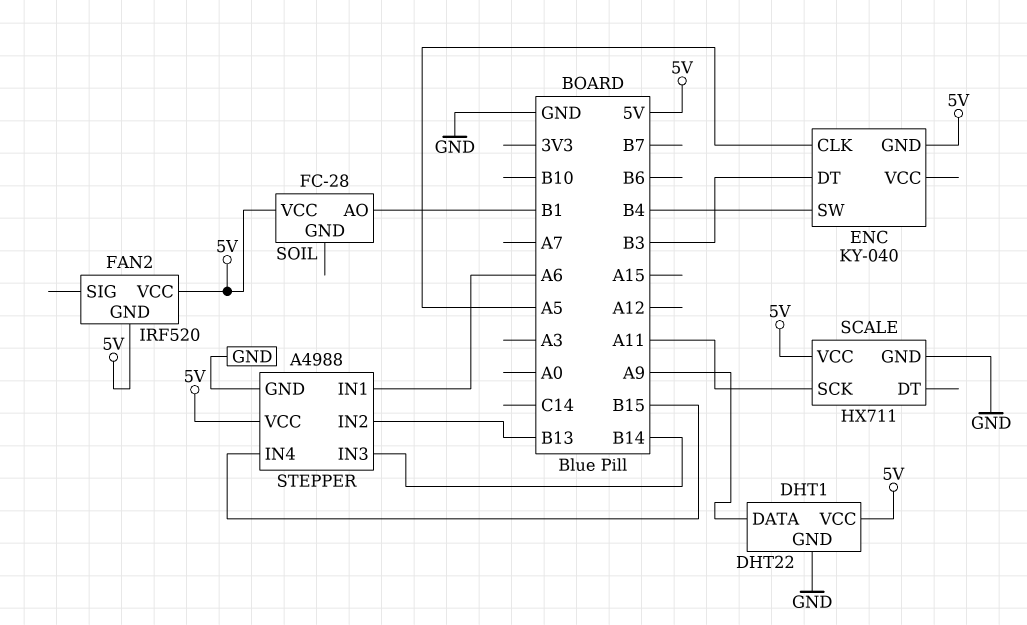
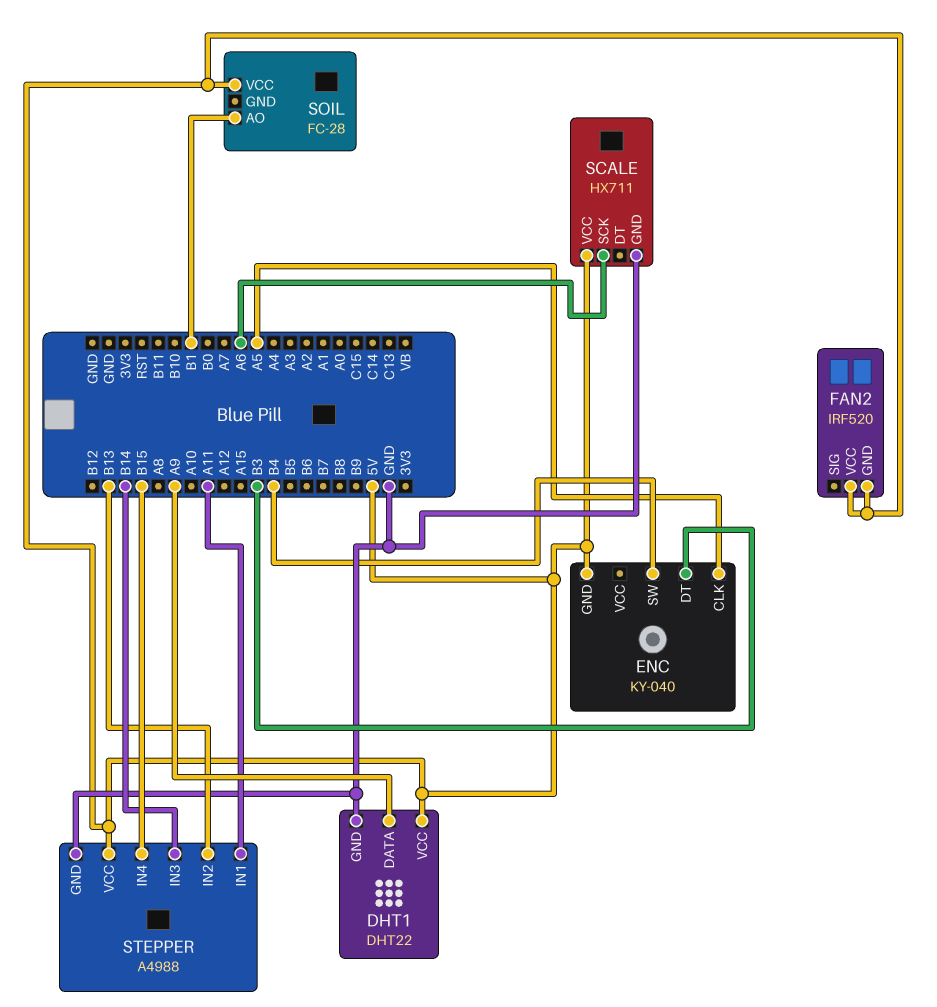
SCALE pin SCK: A11 -> A6
STEPPER pin IN1: A6 -> A11

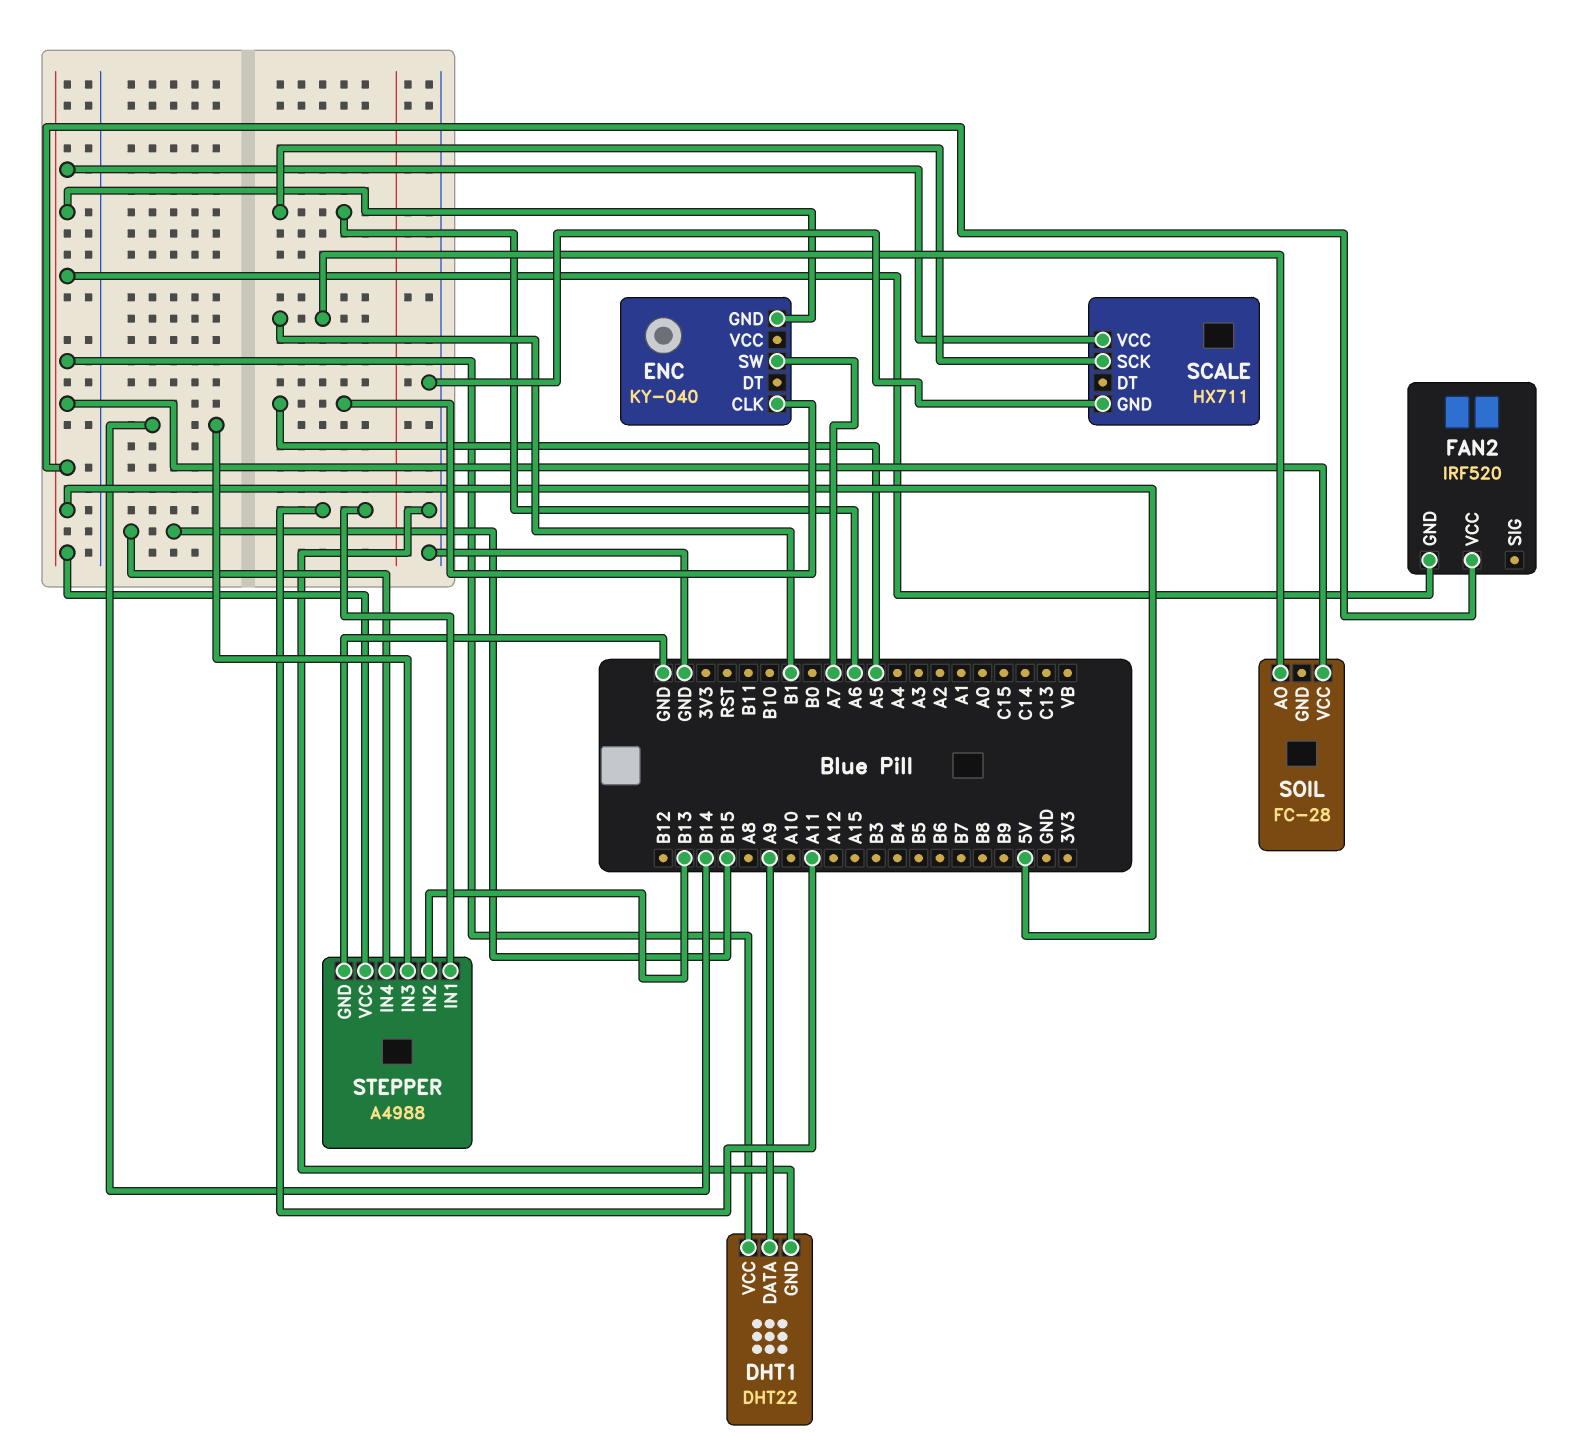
ENC pin DT: B3 -> none
ENC pin SW: B4 -> A7

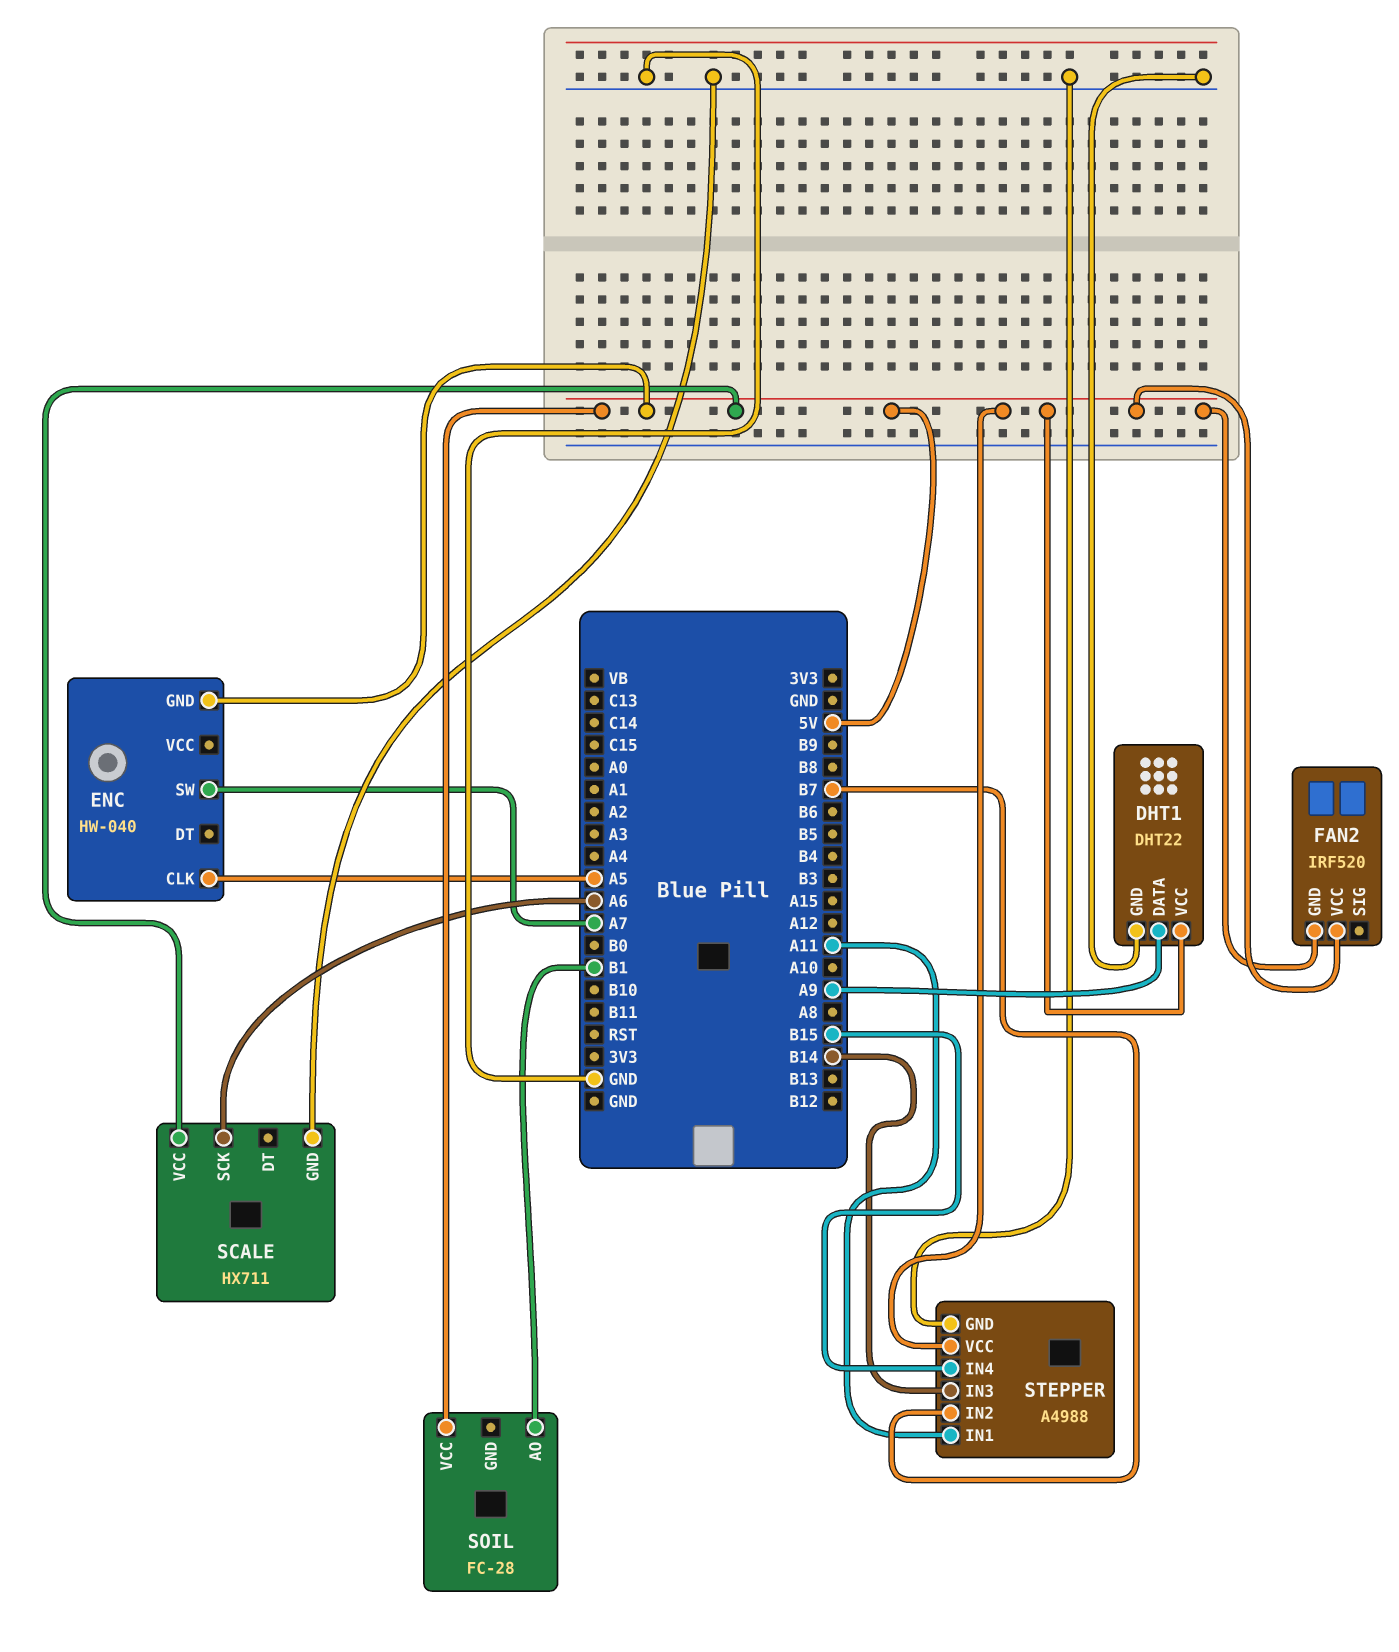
ENC: KY-040 -> HW-040
STEPPER pin IN2: B13 -> B7

